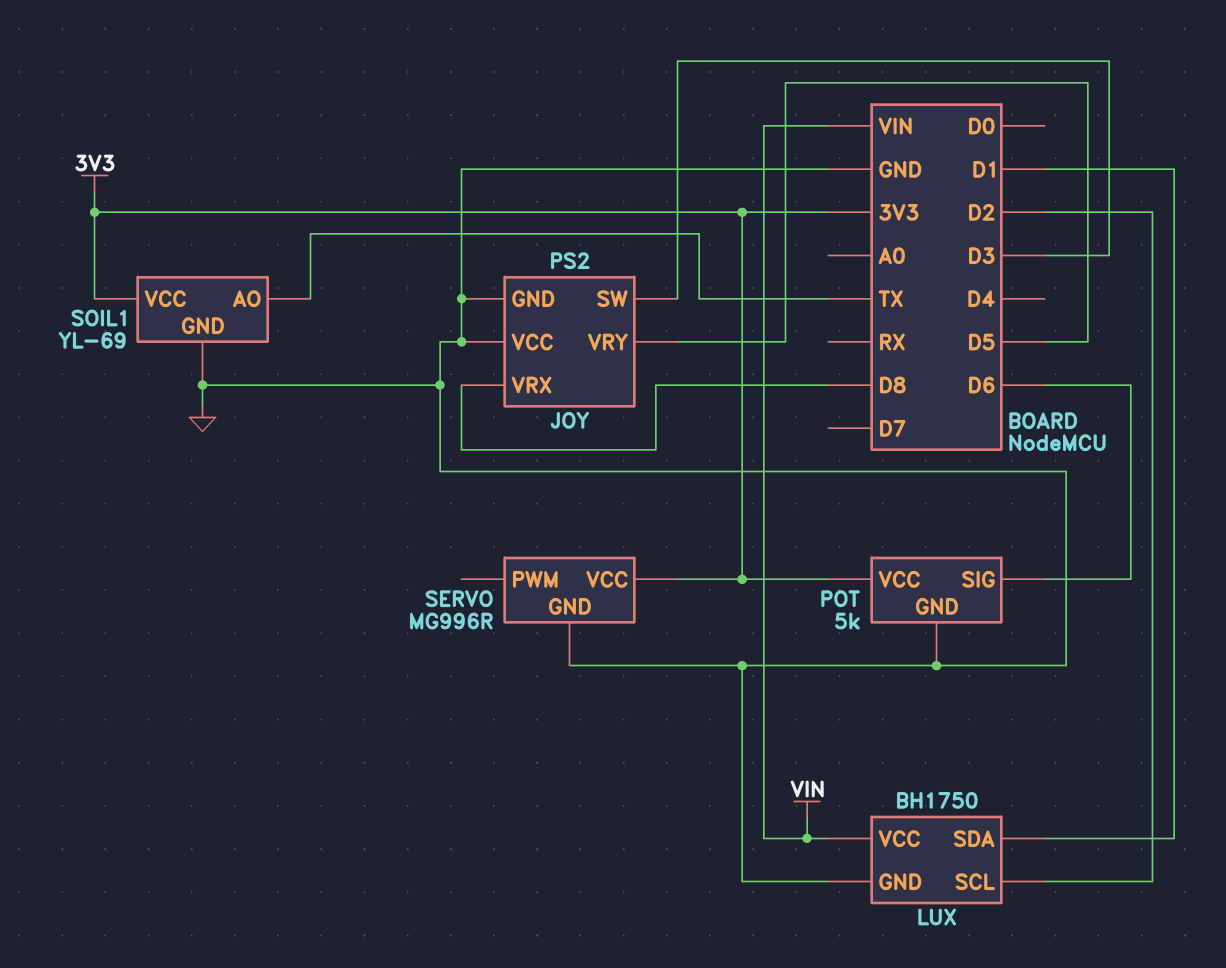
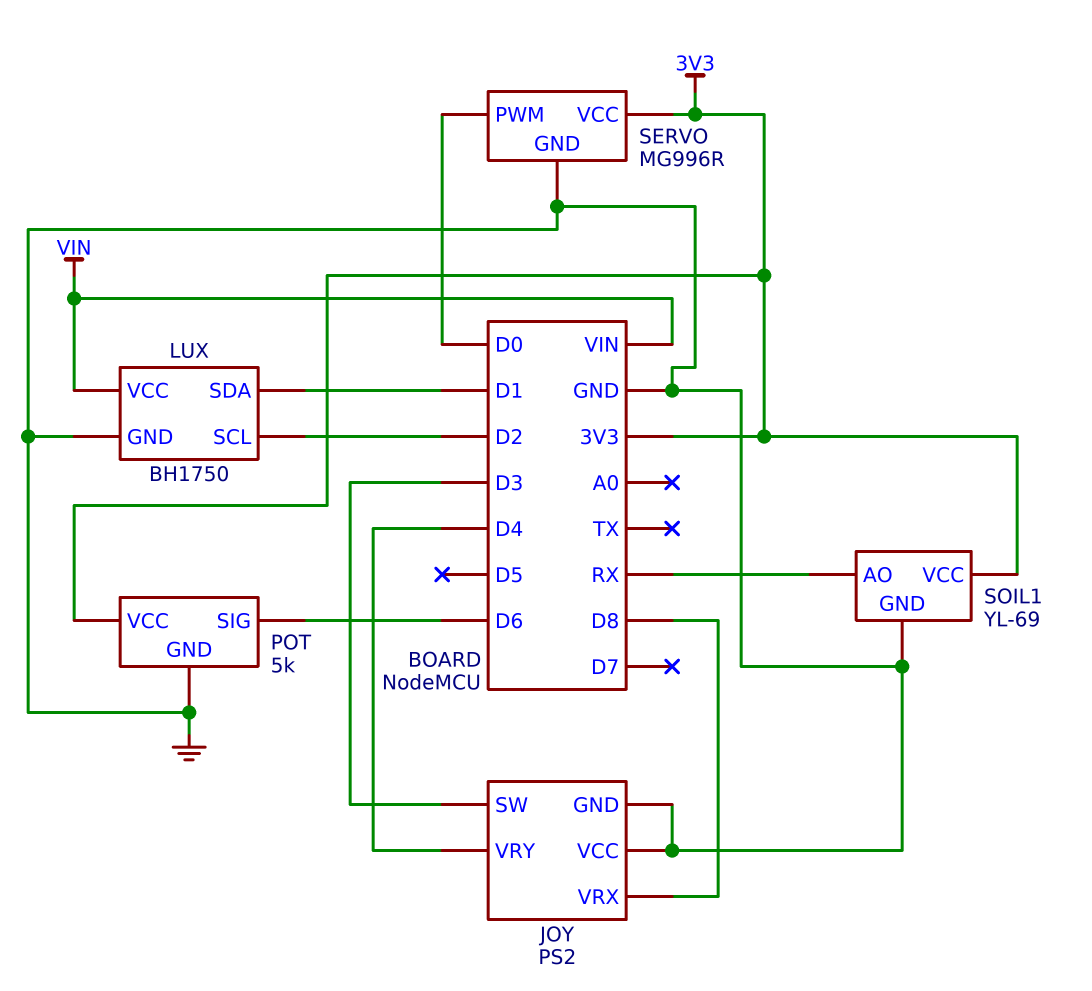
JOY pin VRY: D5 -> D4
SERVO pin PWM: none -> D0
SOIL1 pin AO: TX -> RX

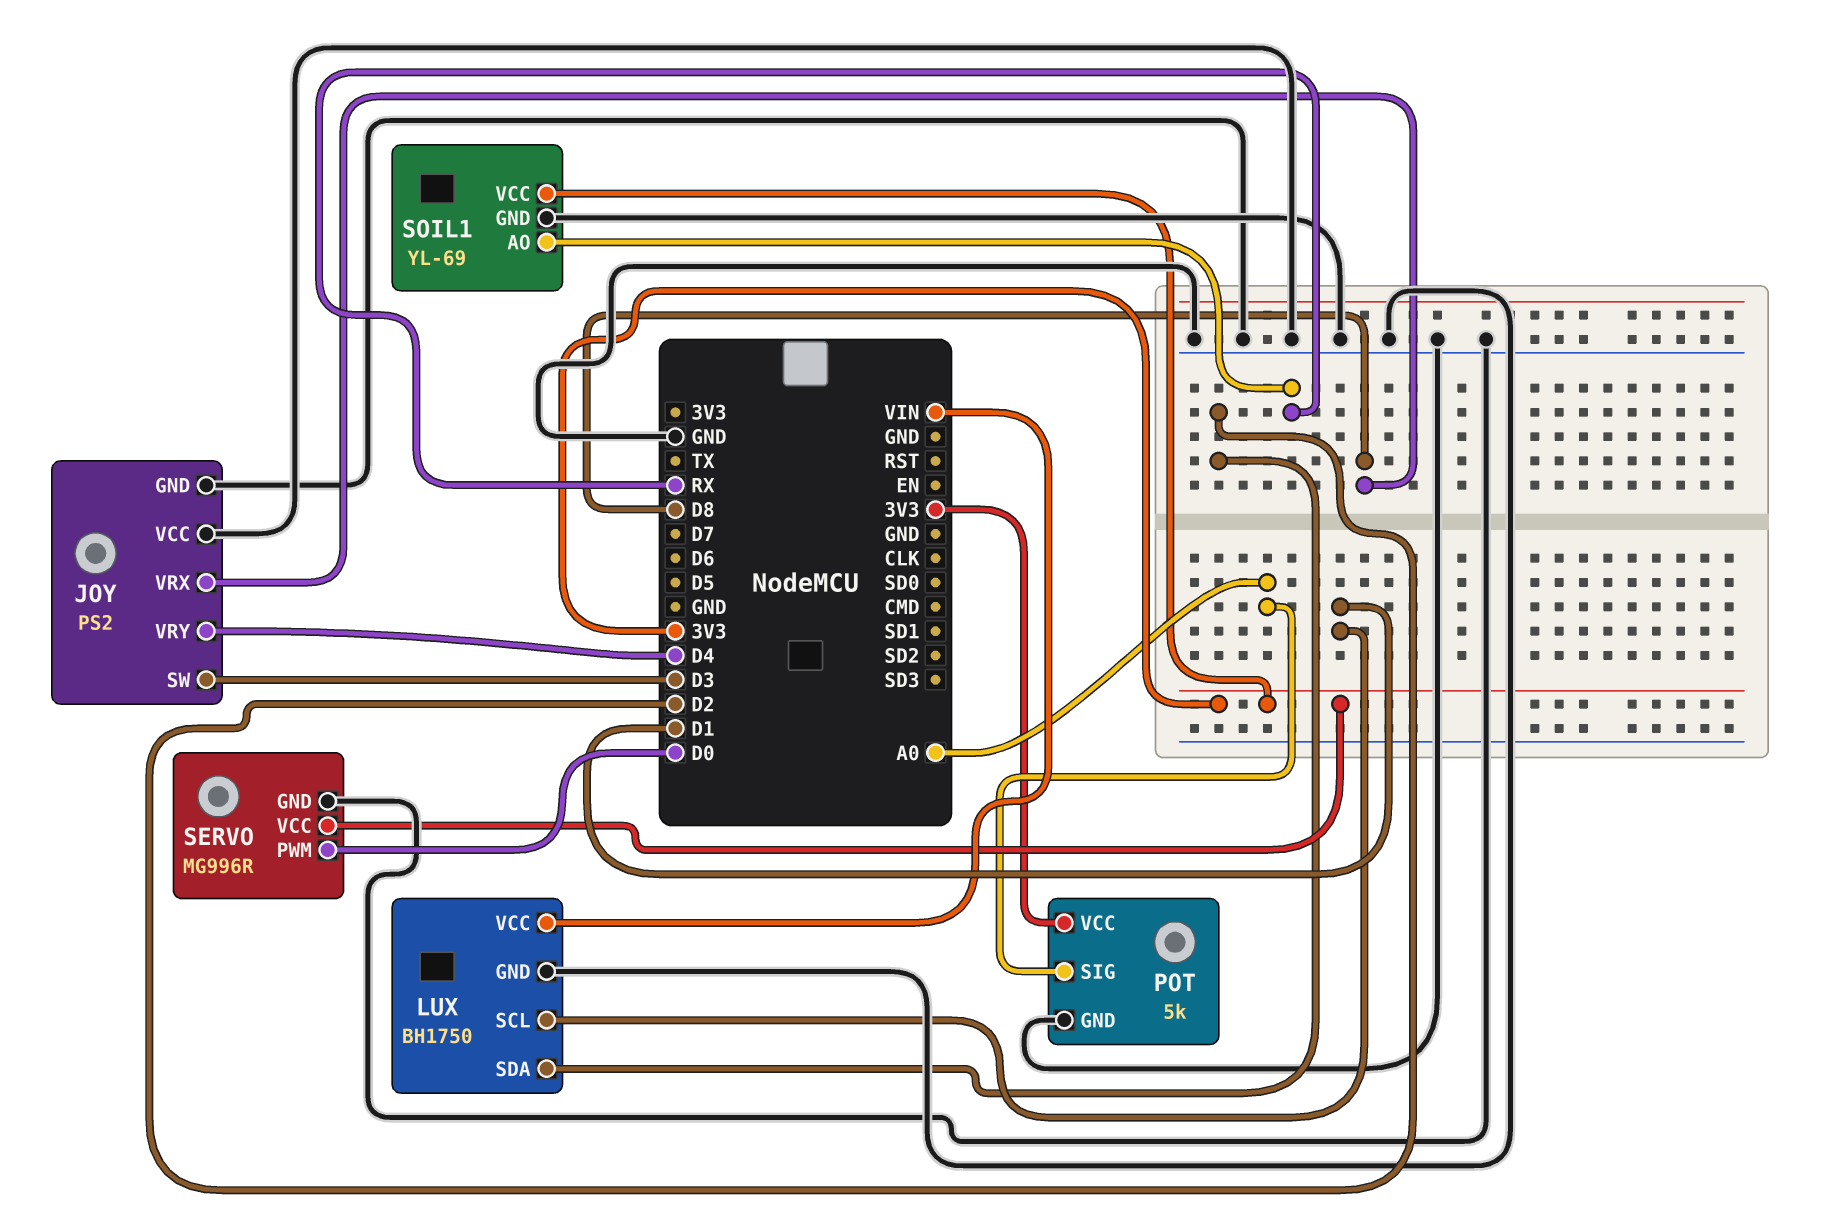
LUX pin SCL: D2 -> D1
LUX pin SDA: D1 -> D2
POT pin SIG: D6 -> A0

